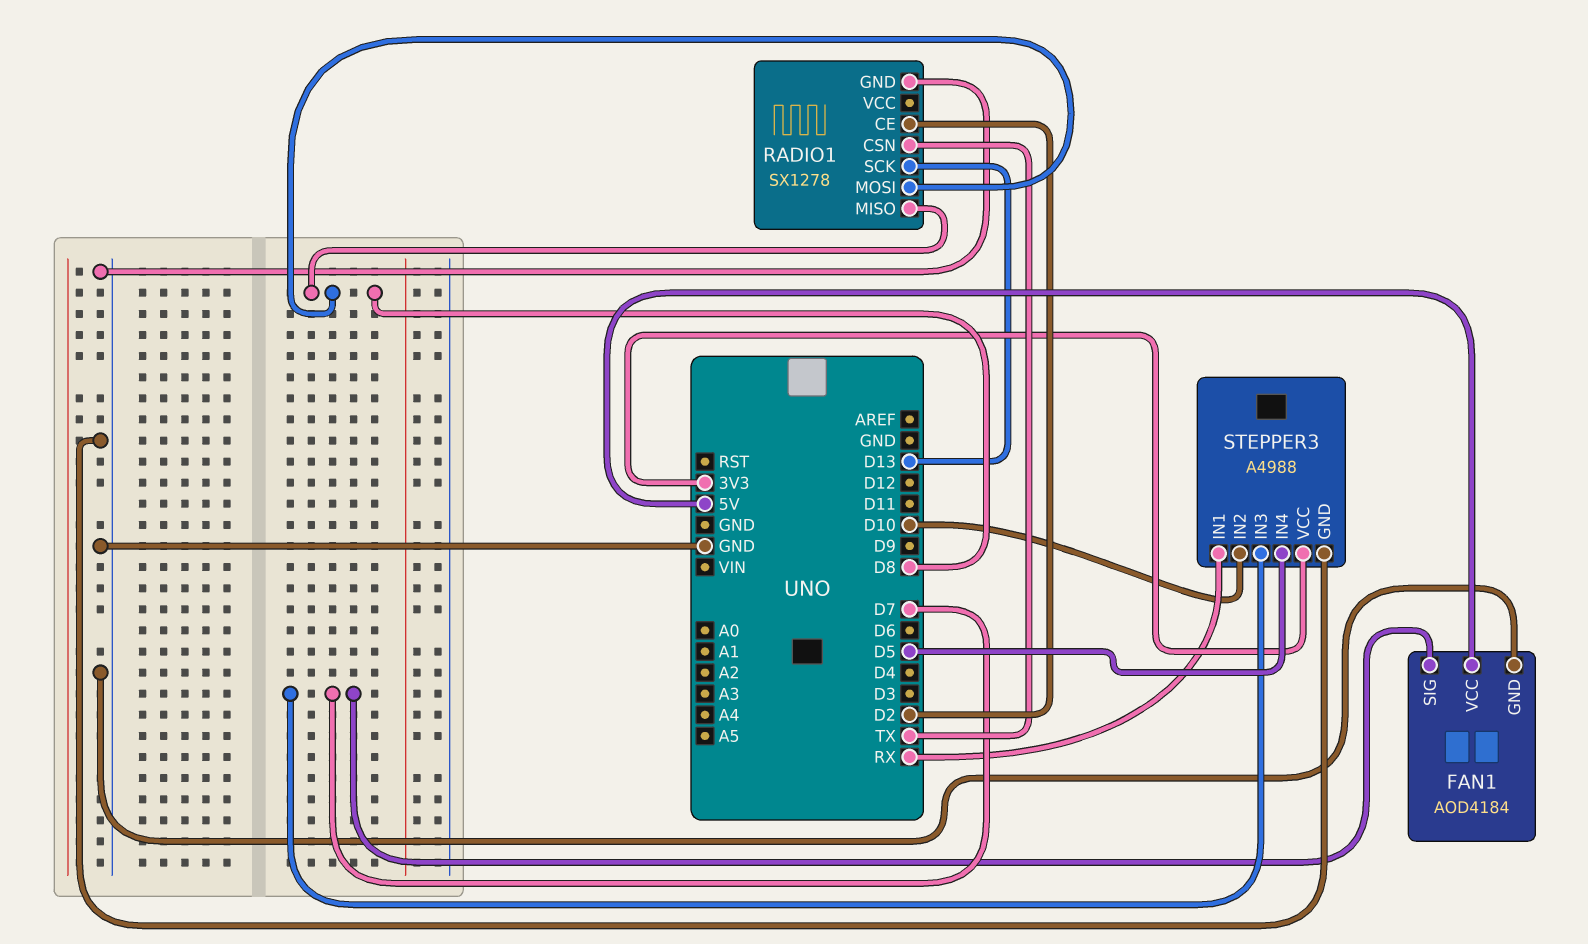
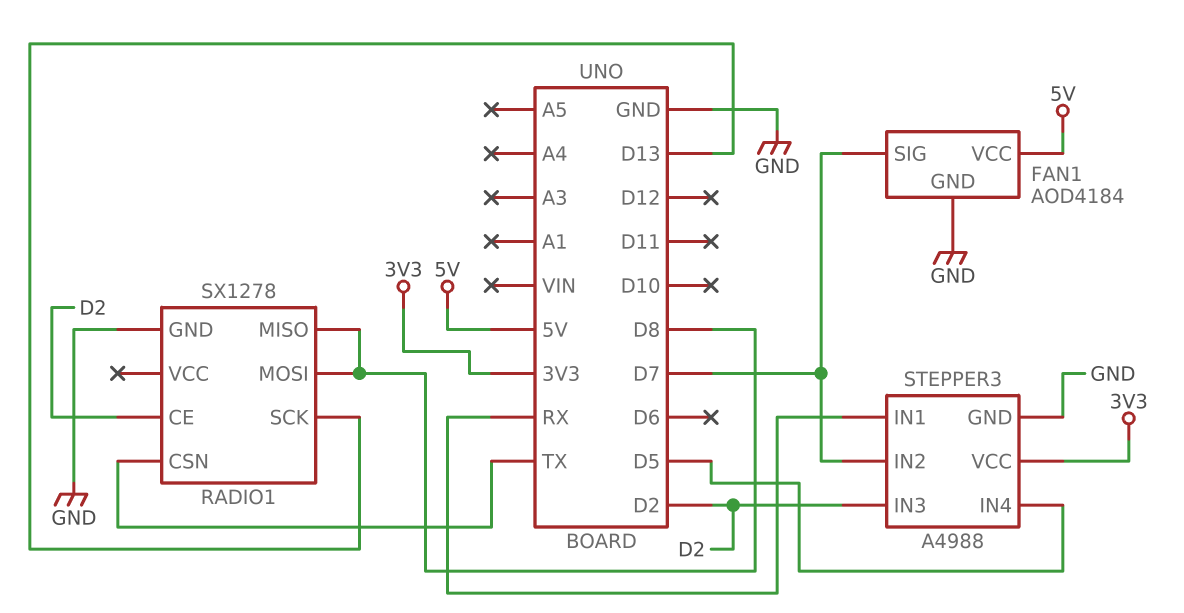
STEPPER3 pin IN2: D10 -> D7
STEPPER3 pin IN3: D7 -> D2

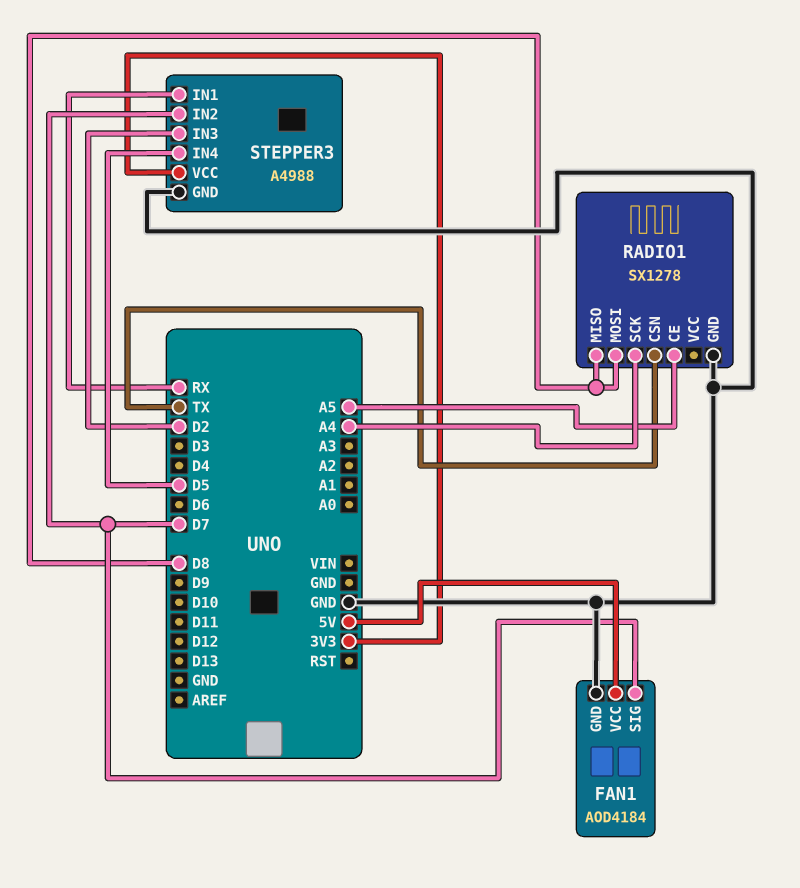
RADIO1 pin CE: D2 -> A5
RADIO1 pin SCK: D13 -> A4

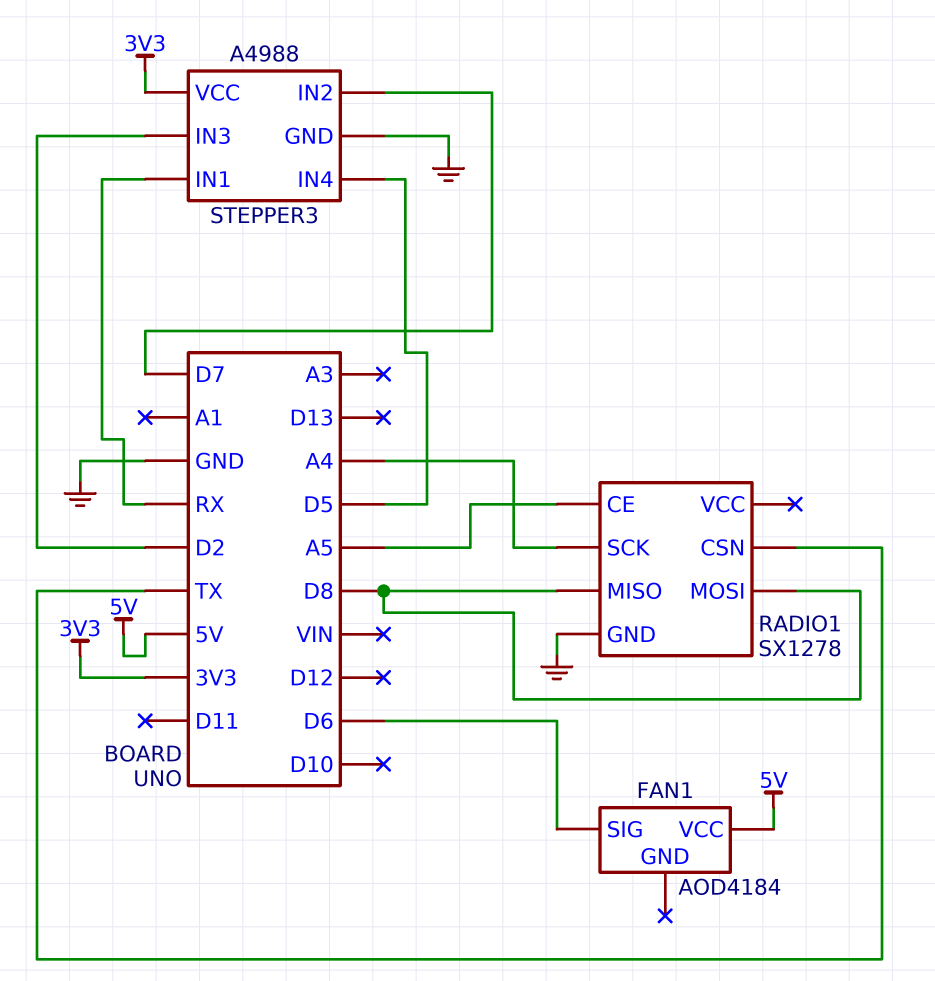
FAN1 pin GND: GND -> none
FAN1 pin SIG: D7 -> D6

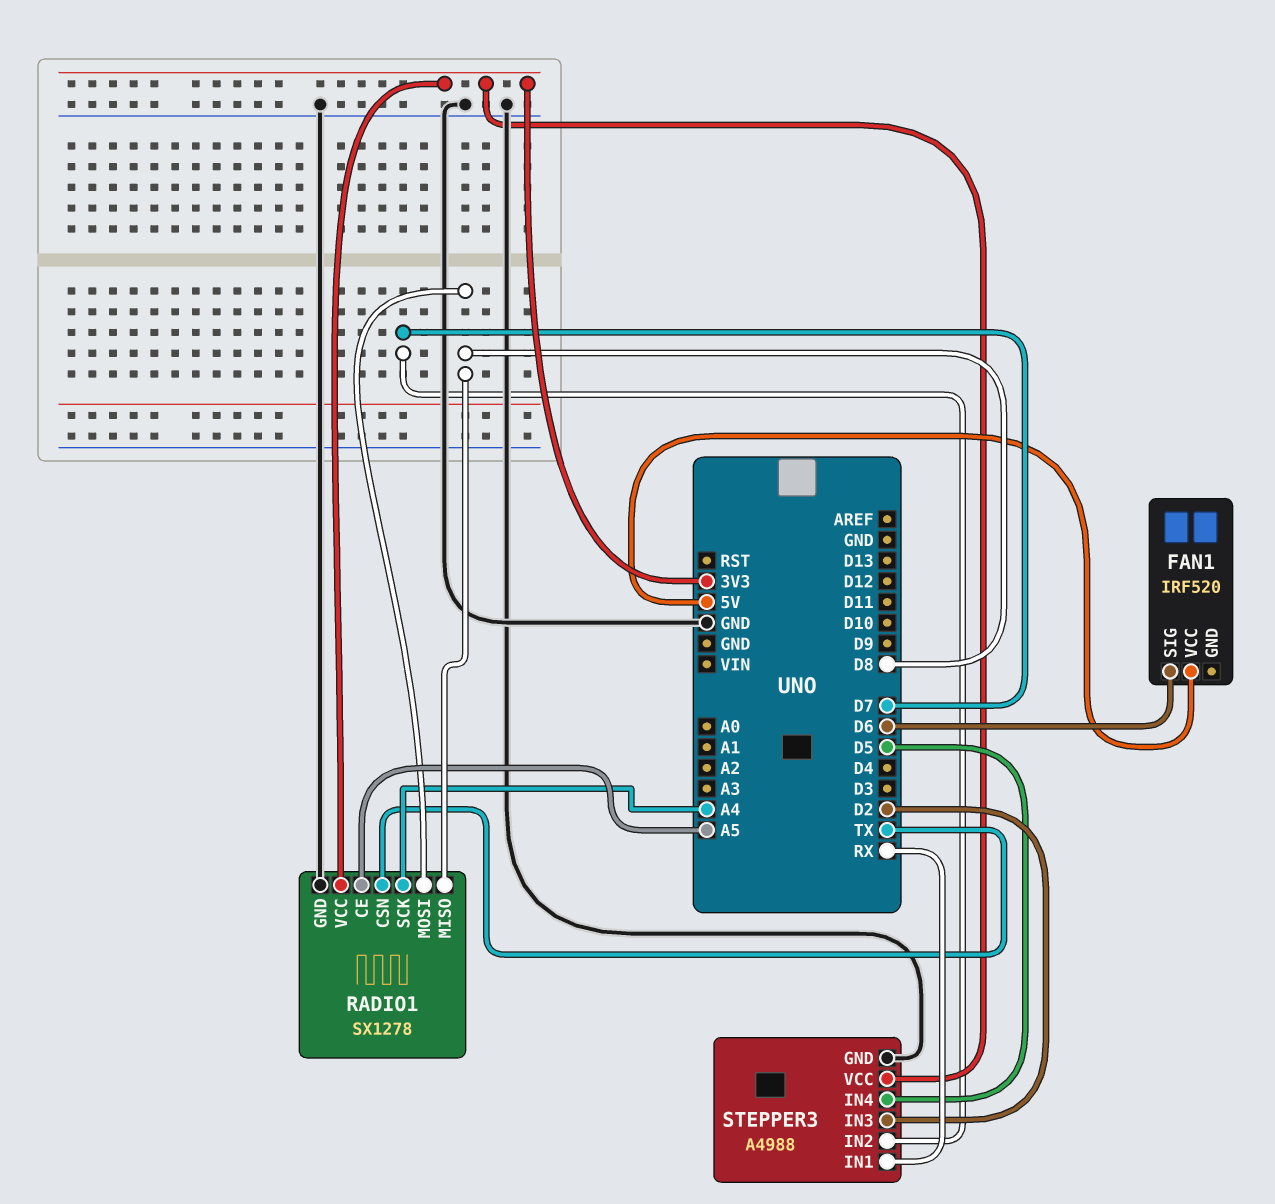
FAN1: AOD4184 -> IRF520
RADIO1 pin VCC: none -> 3V3

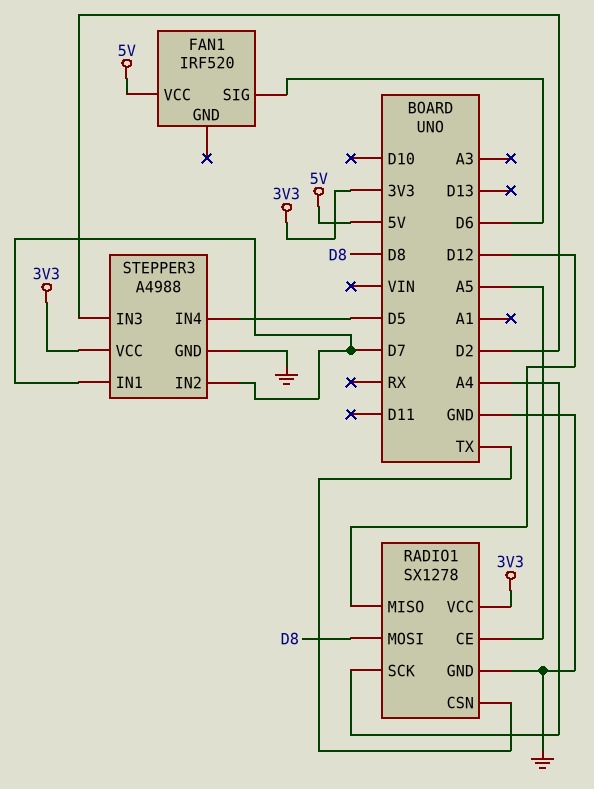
RADIO1 pin MISO: D8 -> D12
STEPPER3 pin IN1: RX -> D7

